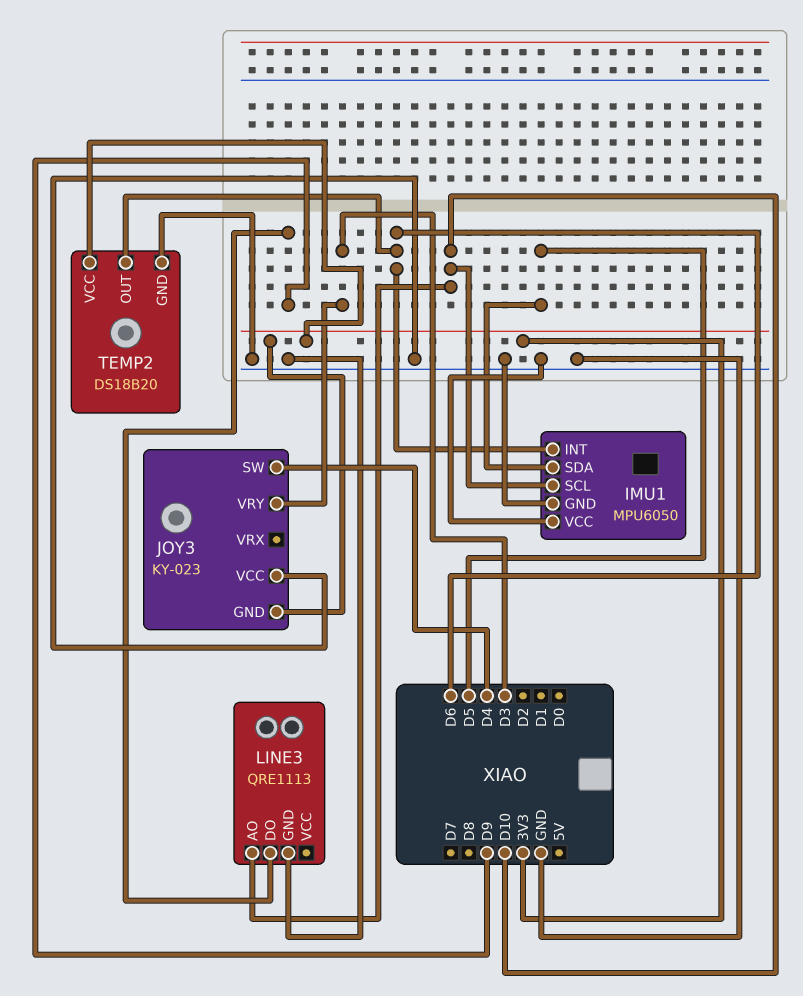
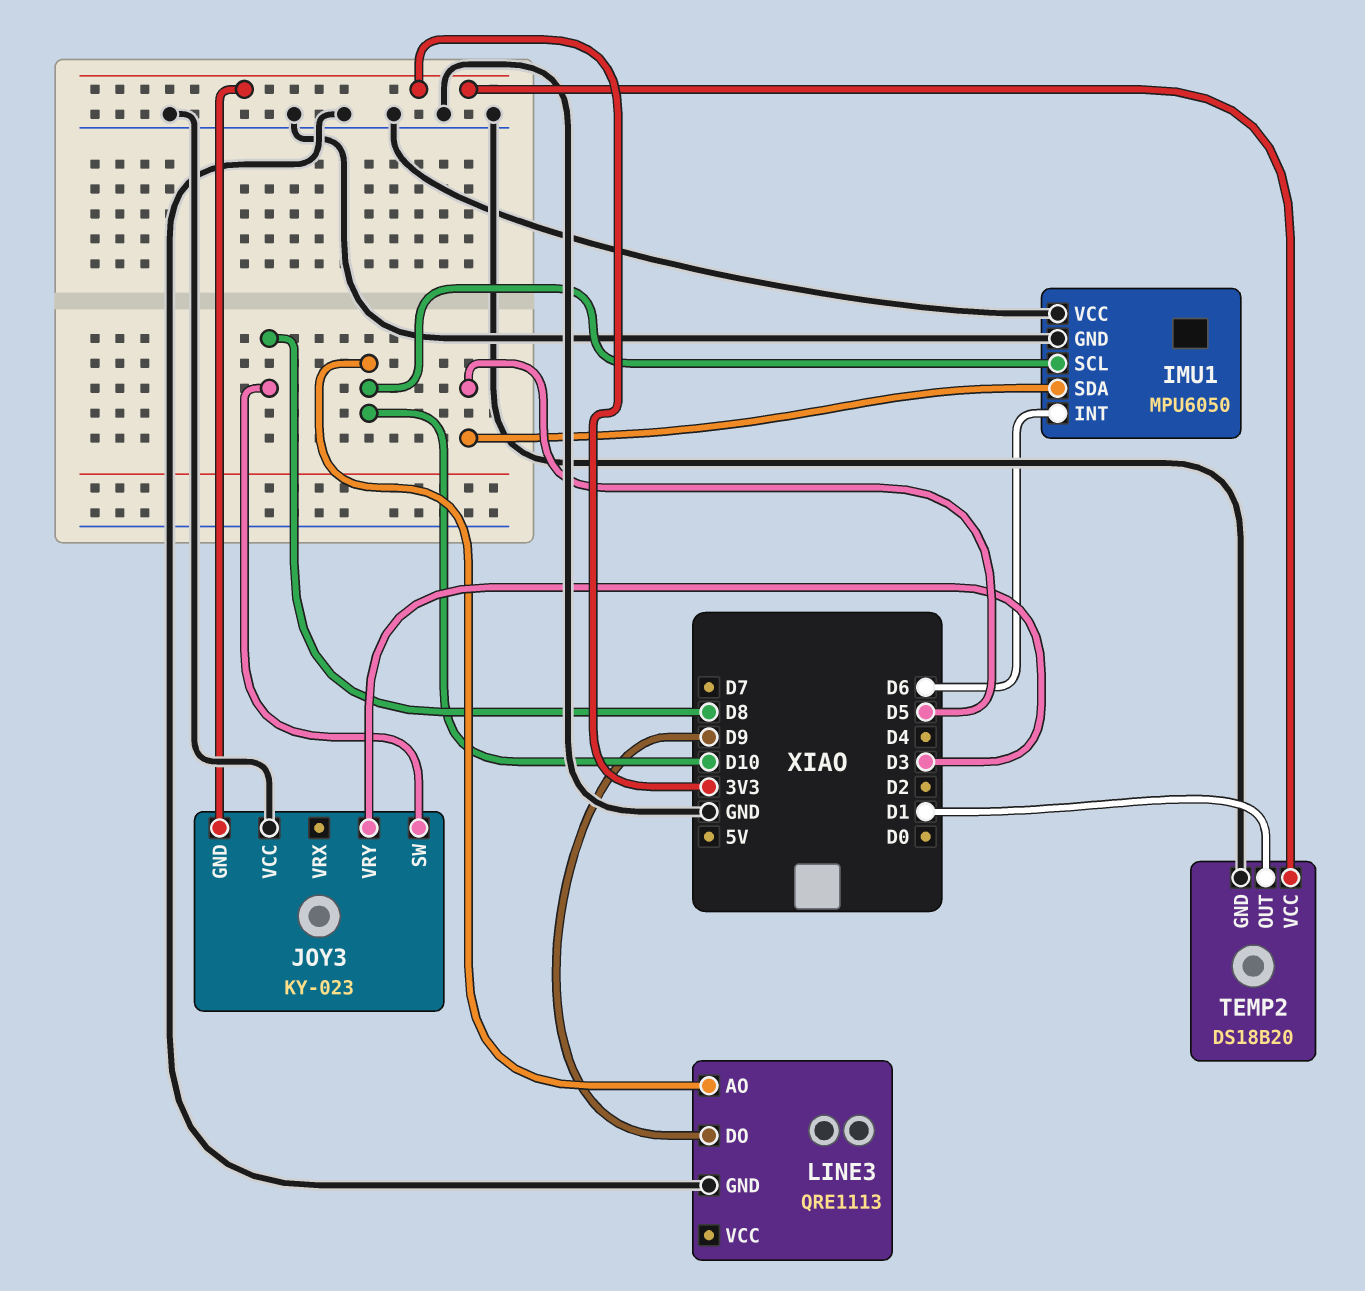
JOY3 pin SW: D4 -> D8
TEMP2 pin OUT: D6 -> D1

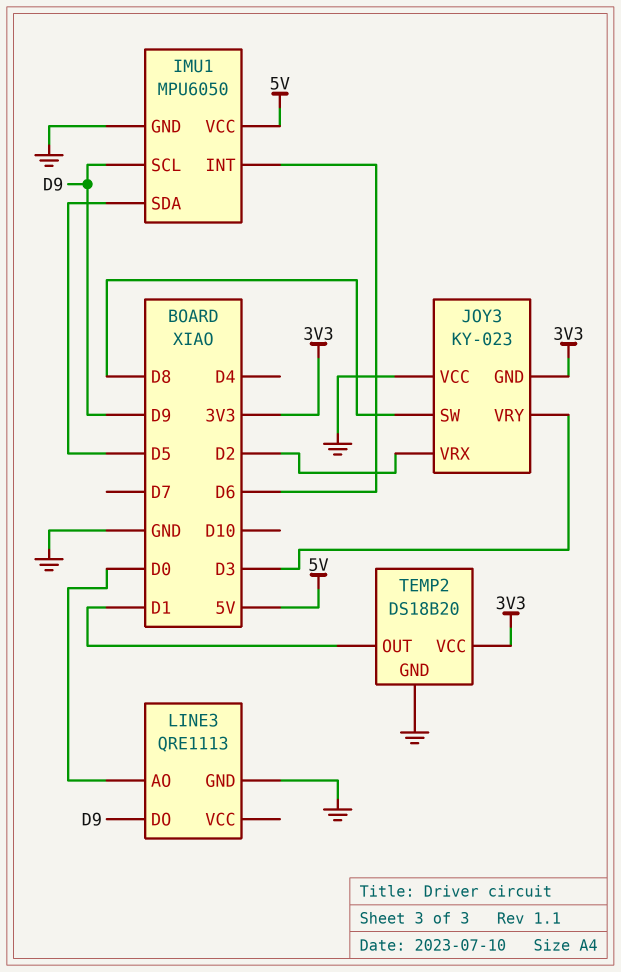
IMU1 pin SCL: D10 -> D9
IMU1 pin VCC: GND -> 5V
JOY3 pin VRX: none -> D2
LINE3 pin AO: D10 -> D0

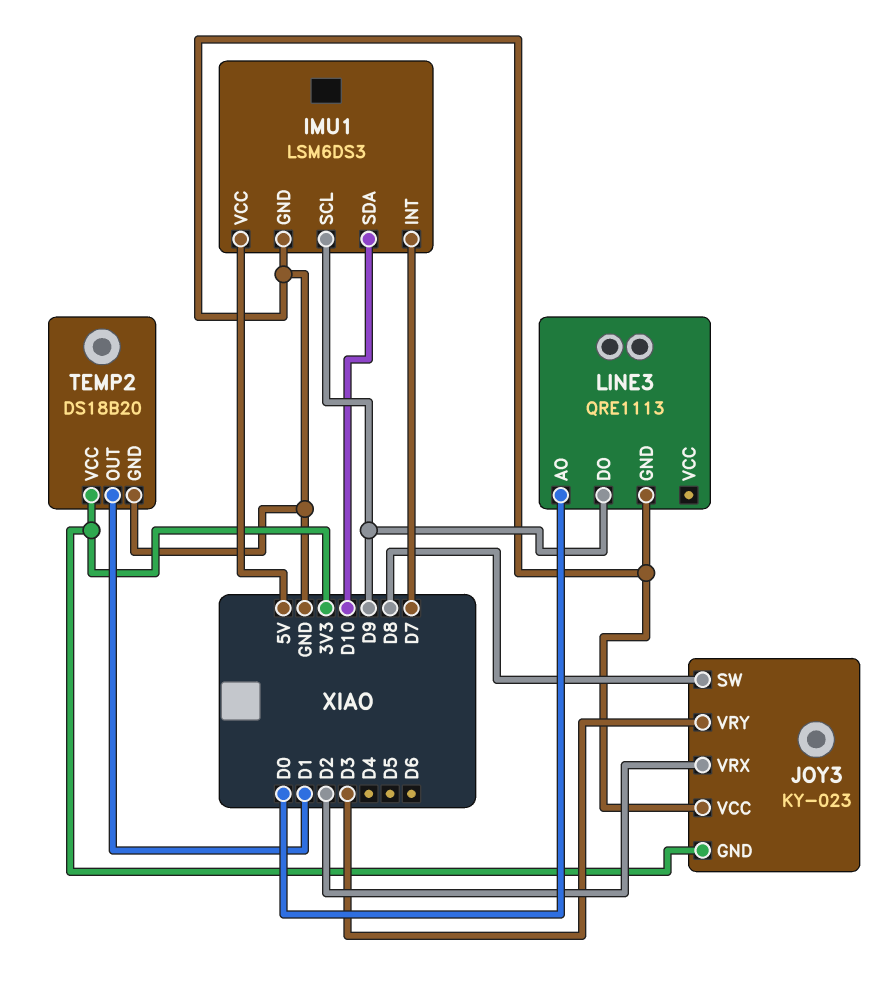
IMU1: MPU6050 -> LSM6DS3
IMU1 pin INT: D6 -> D7
IMU1 pin SDA: D5 -> D10

